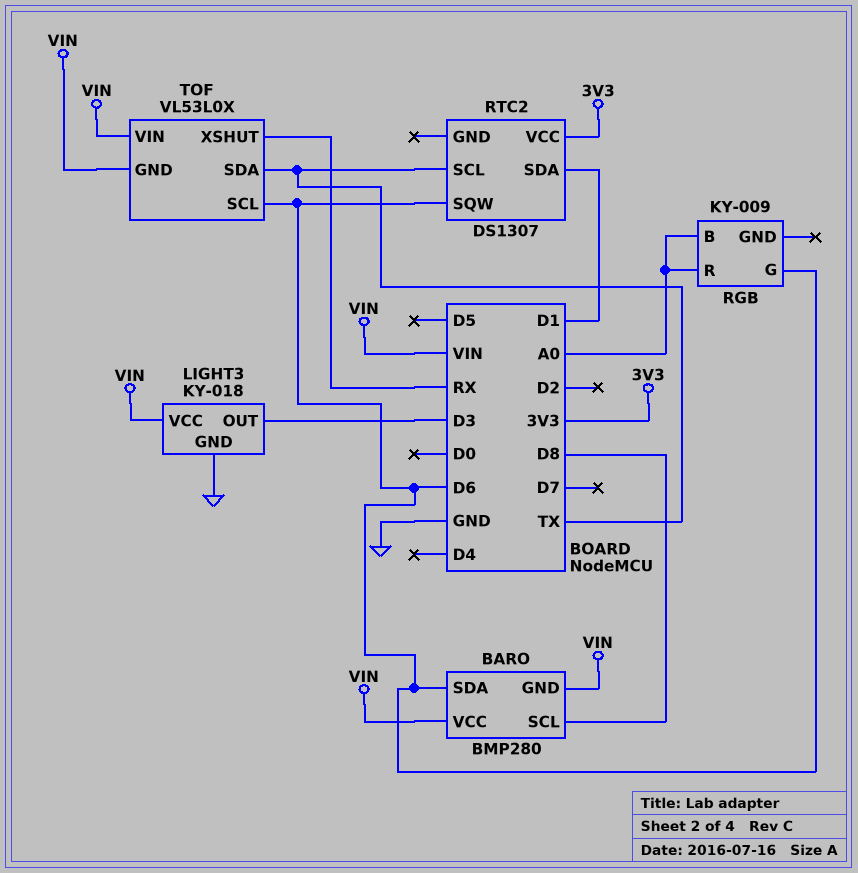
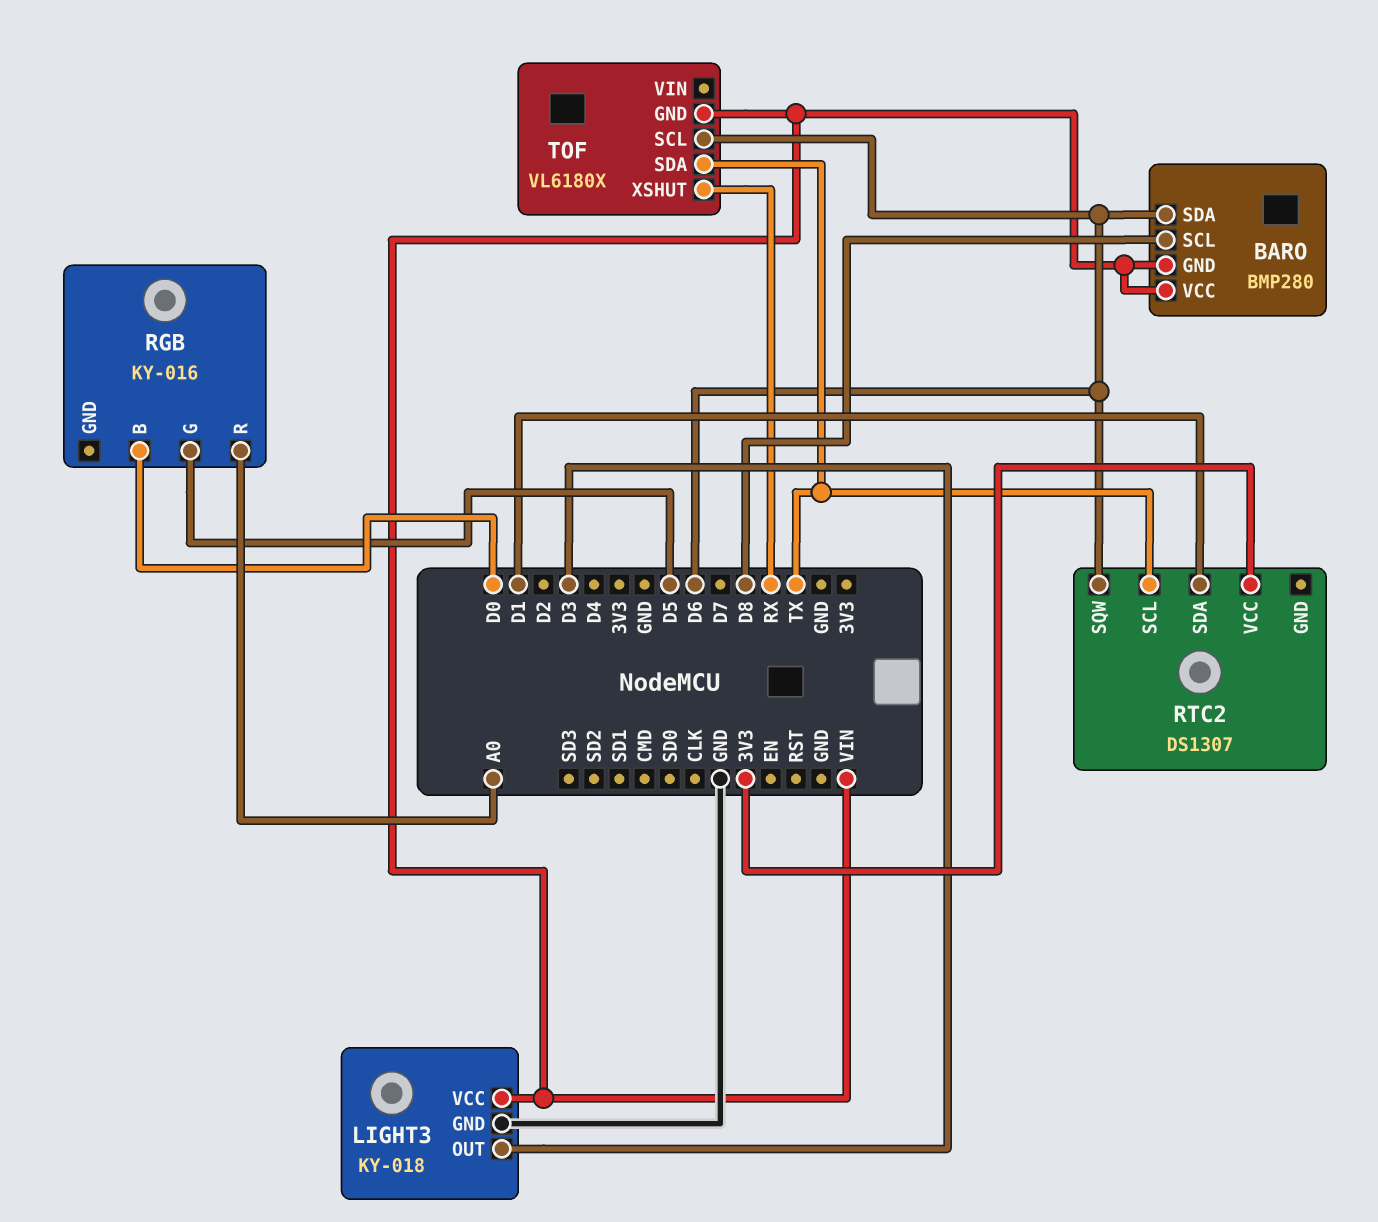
RGB: KY-009 -> KY-016
RGB pin B: A0 -> D0
RGB pin G: D6 -> D5
TOF: VL53L0X -> VL6180X
TOF pin VIN: VIN -> none

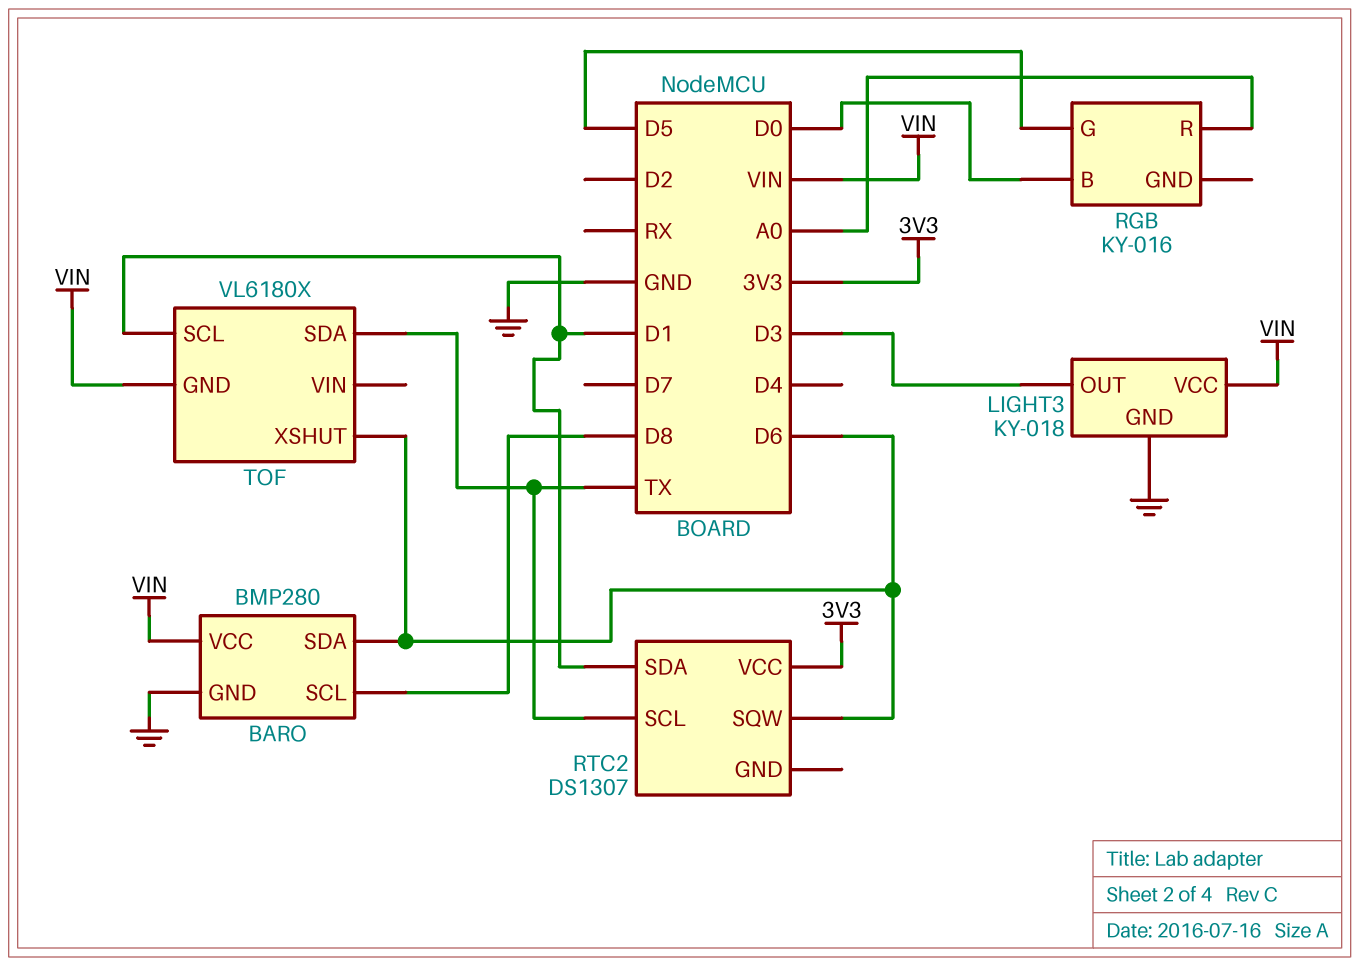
BARO pin GND: VIN -> GND
TOF pin SCL: D6 -> D1
TOF pin XSHUT: RX -> D6

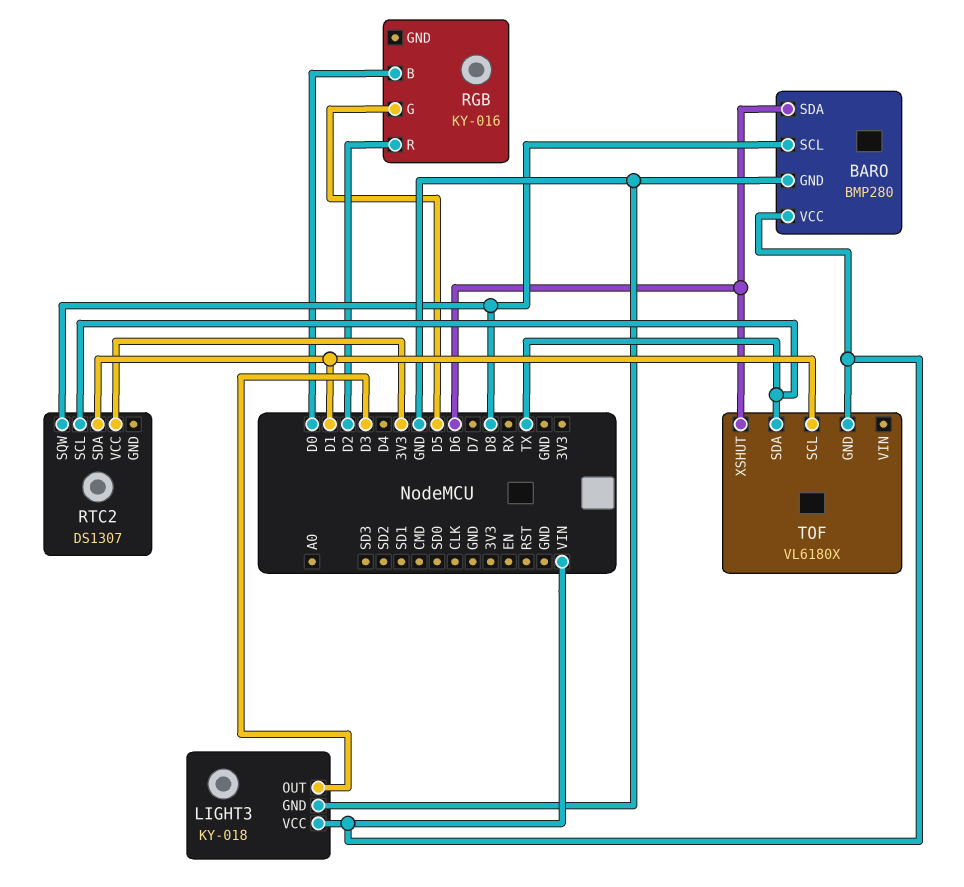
RGB pin R: A0 -> D2
RTC2 pin SQW: D6 -> D8

